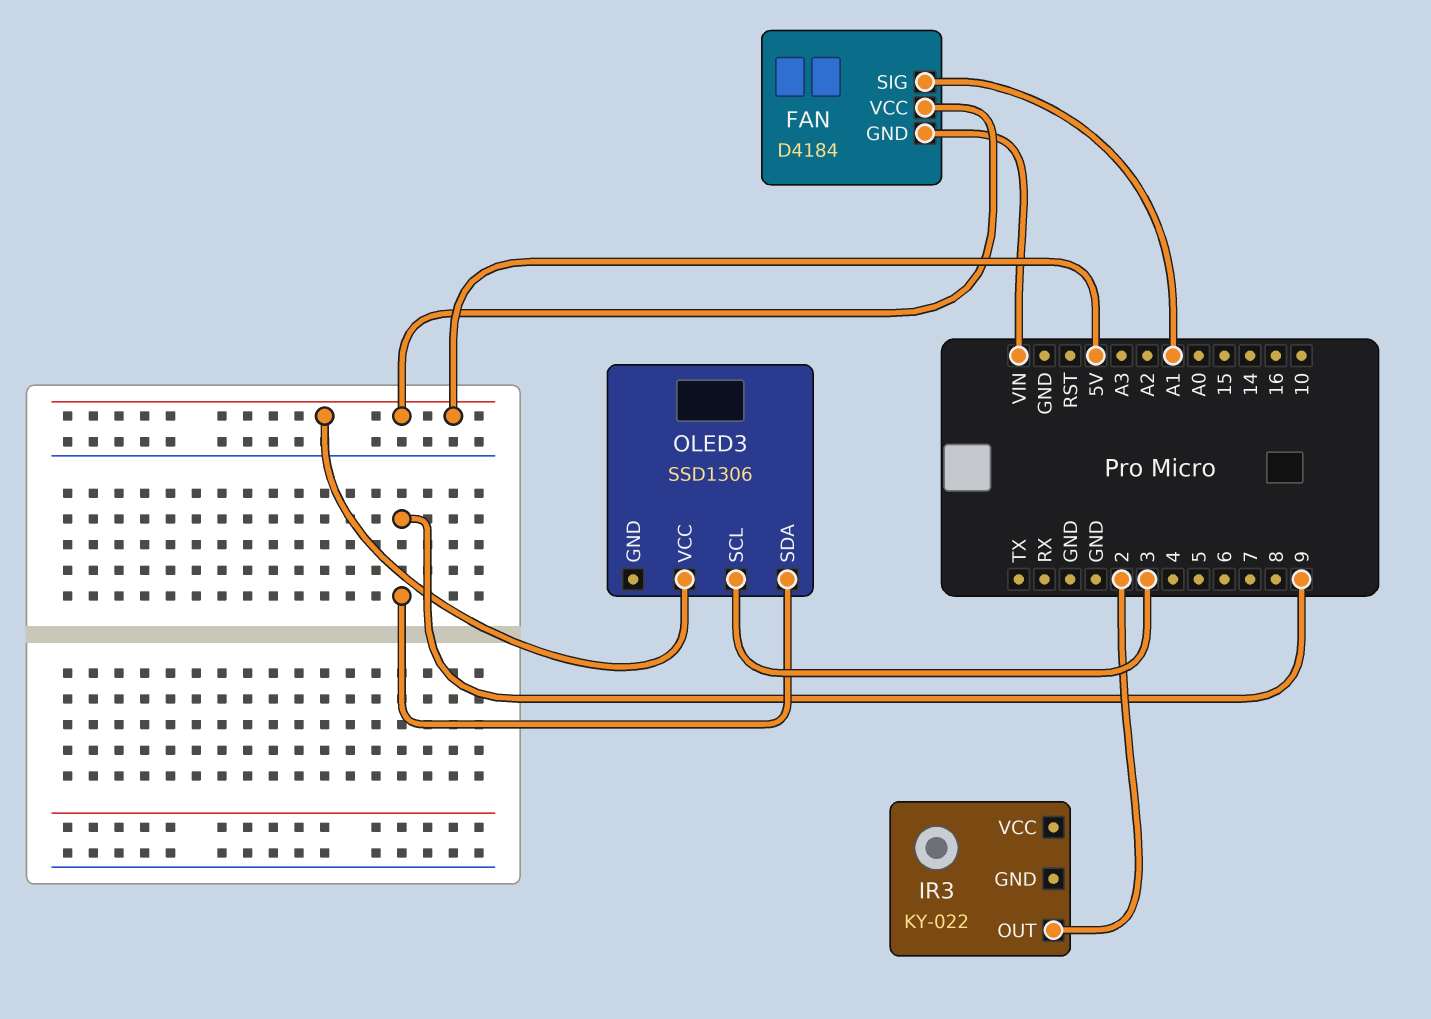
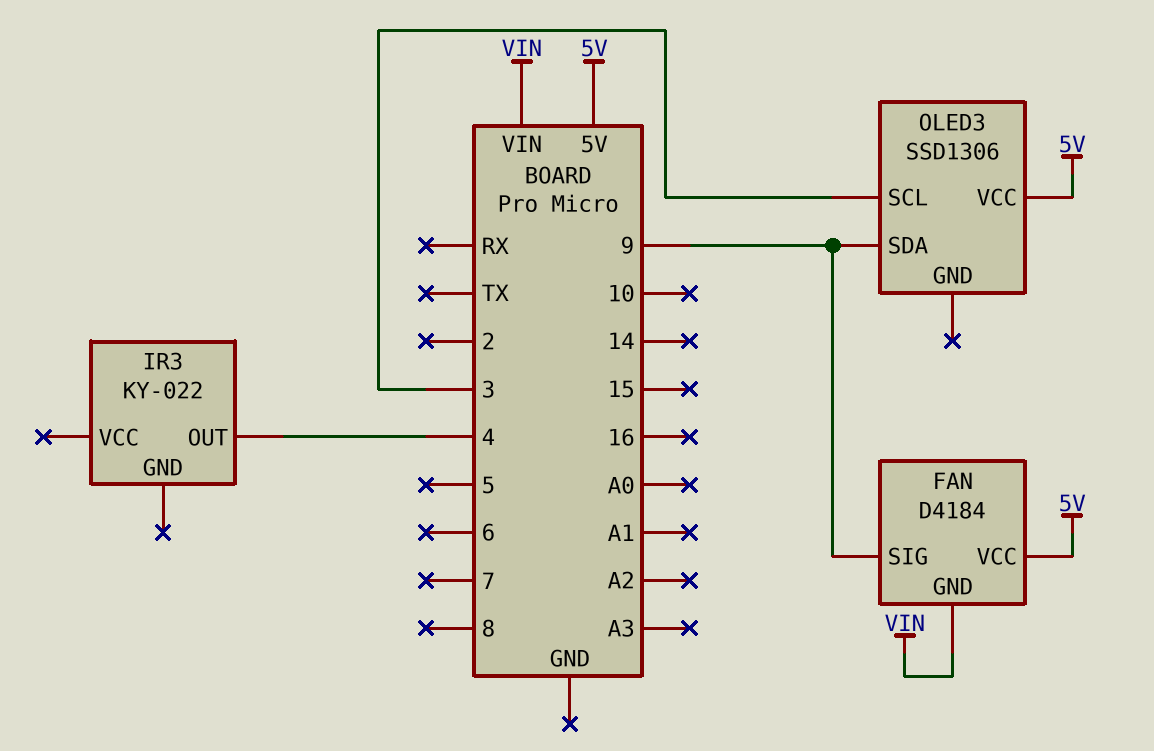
FAN pin SIG: A1 -> 9
IR3 pin OUT: 2 -> 4

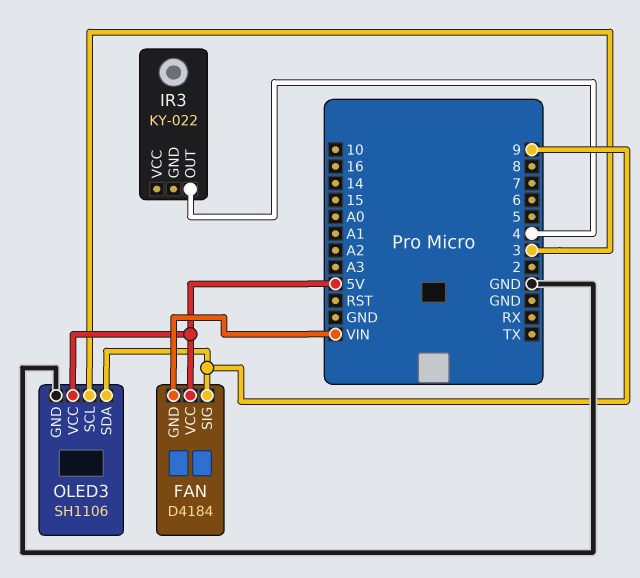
OLED3: SSD1306 -> SH1106
OLED3 pin GND: none -> GND

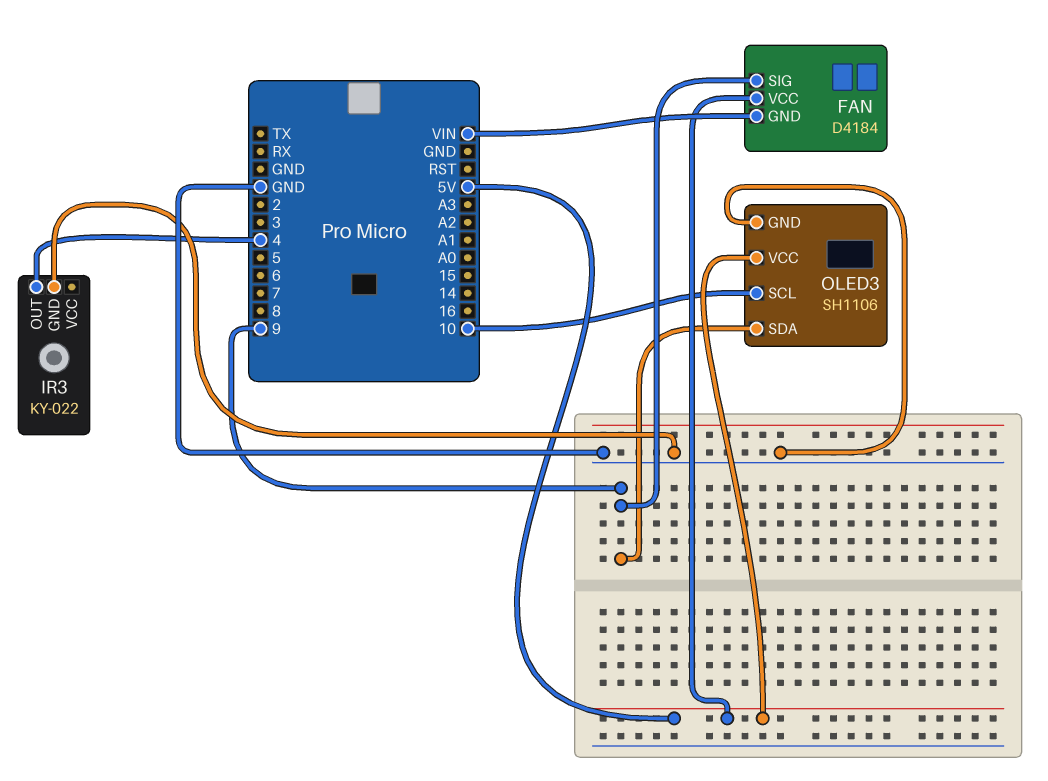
IR3 pin GND: none -> GND
OLED3 pin SCL: 3 -> 10

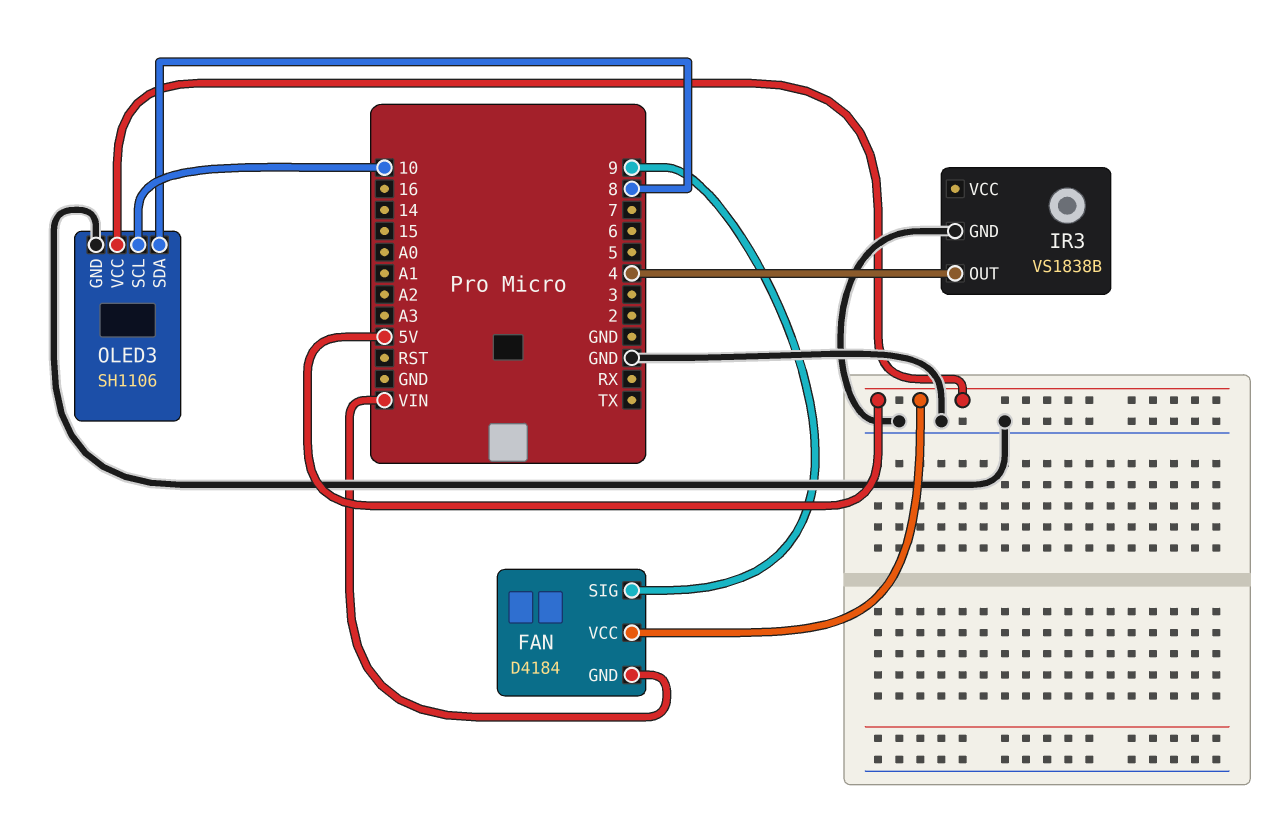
IR3: KY-022 -> VS1838B
OLED3 pin SDA: 9 -> 8

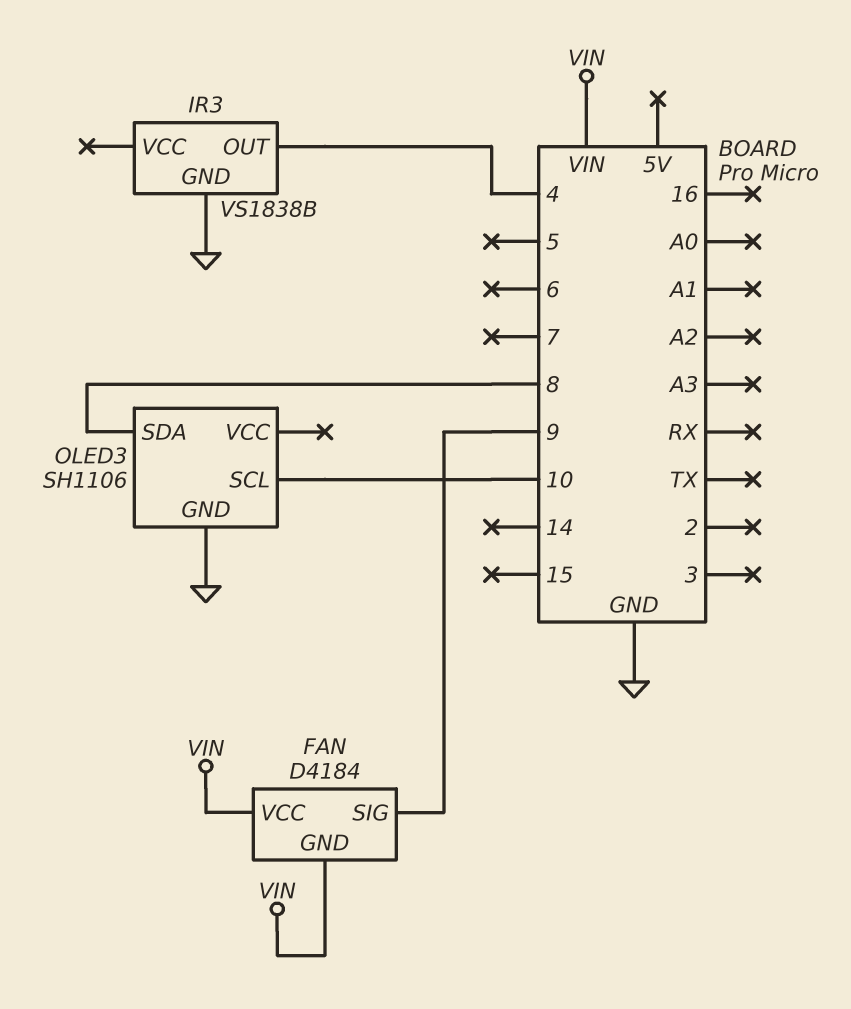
FAN pin VCC: 5V -> VIN
OLED3 pin VCC: 5V -> none

